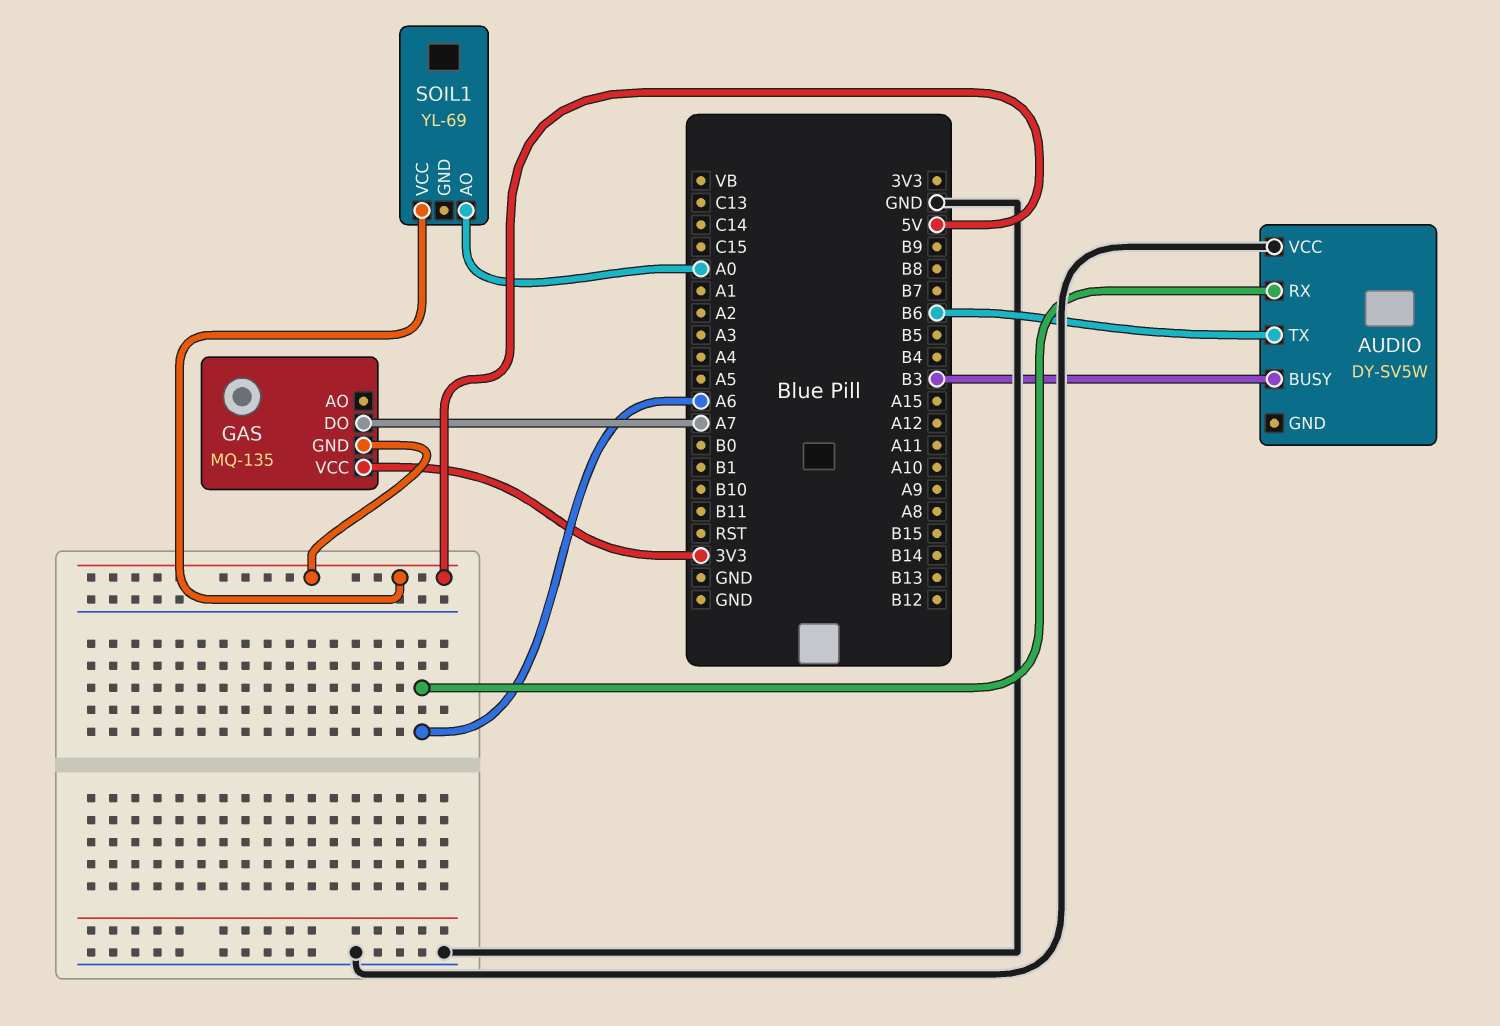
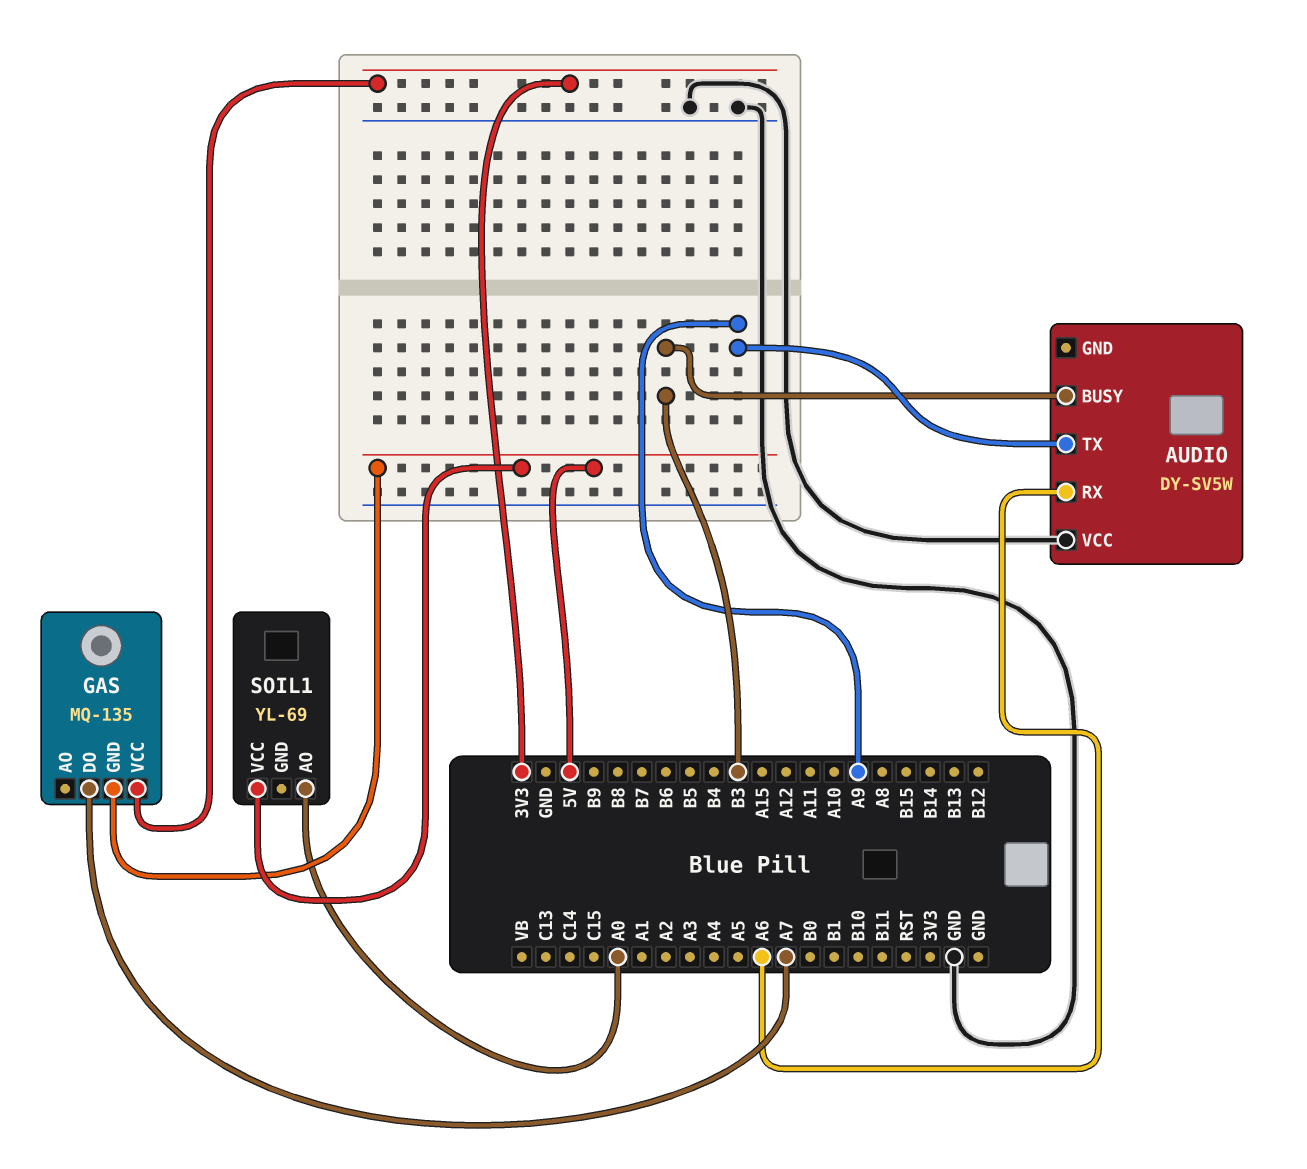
AUDIO pin TX: B6 -> A9

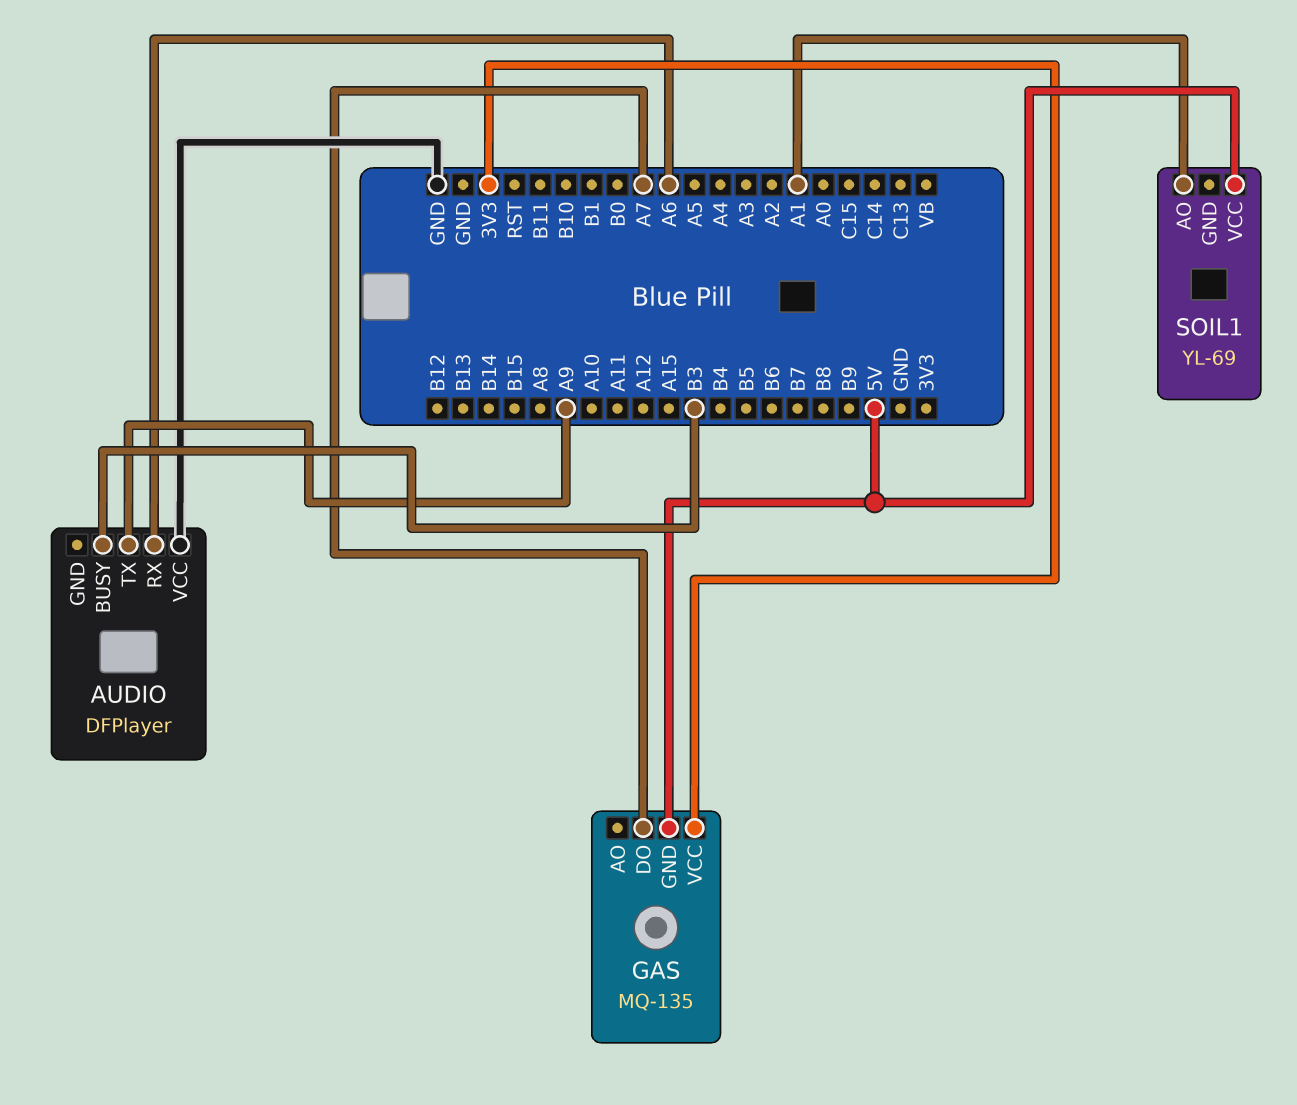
AUDIO: DY-SV5W -> DFPlayer
SOIL1 pin AO: A0 -> A1

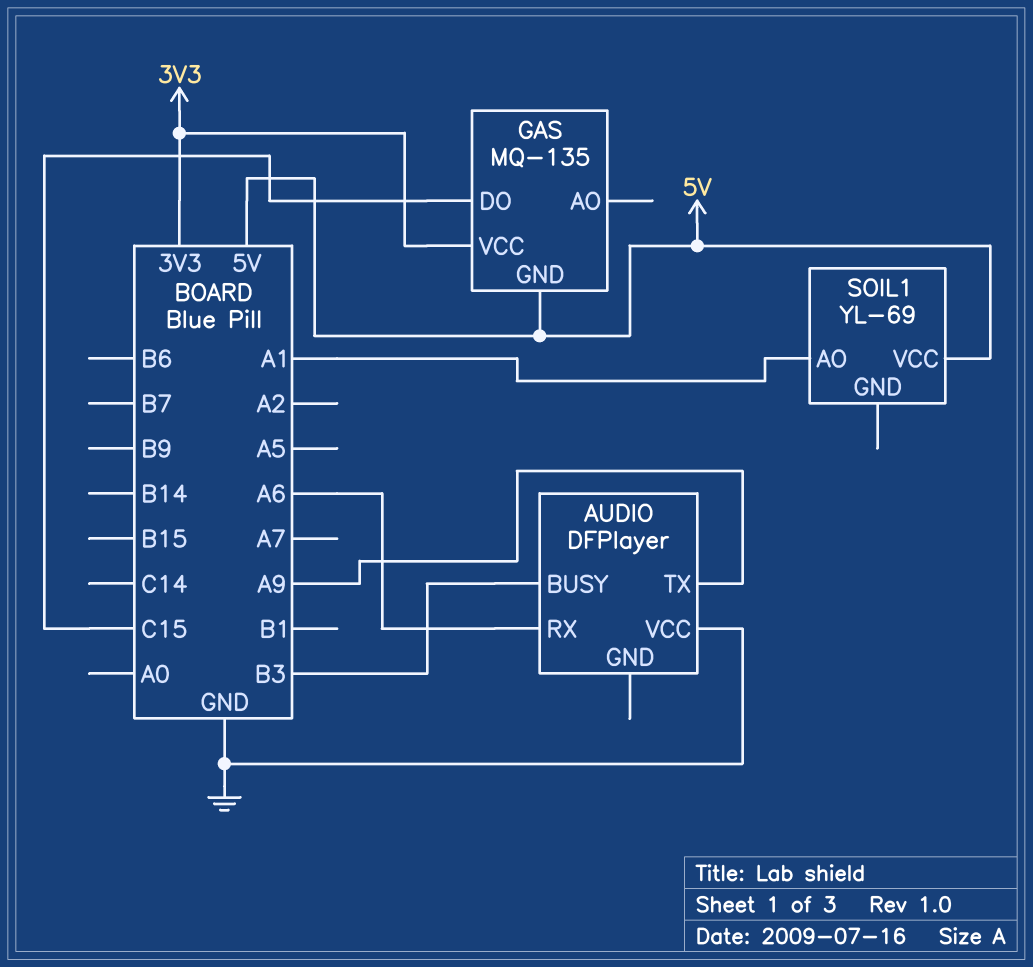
GAS pin DO: A7 -> C15

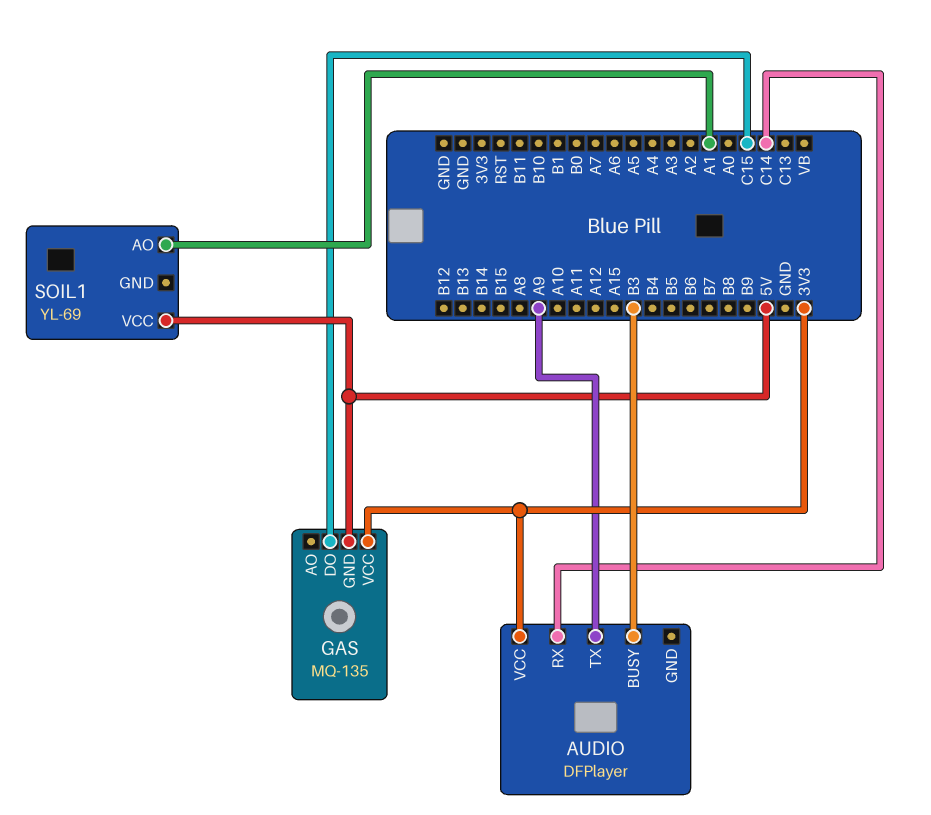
AUDIO pin RX: A6 -> C14
AUDIO pin VCC: GND -> 3V3

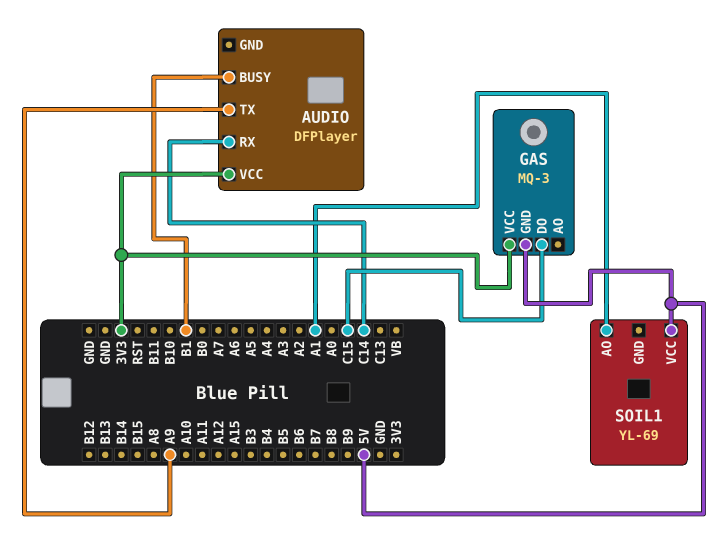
AUDIO pin BUSY: B3 -> B1
GAS: MQ-135 -> MQ-3

